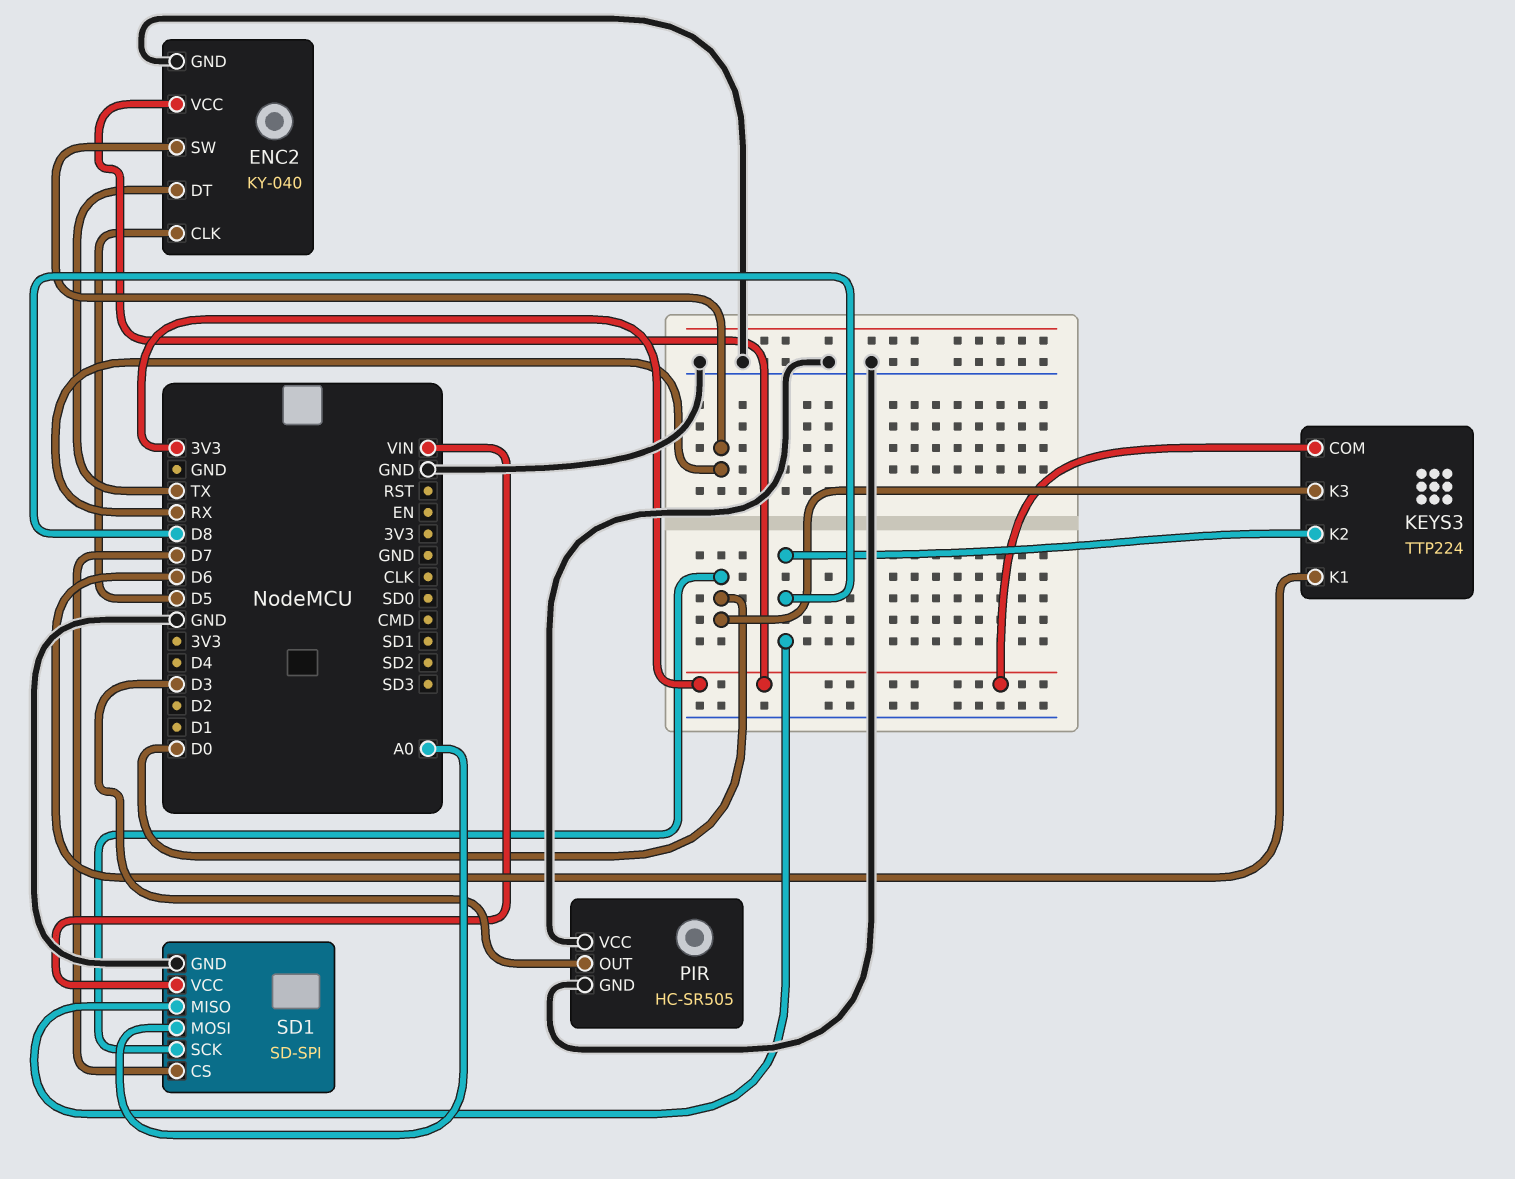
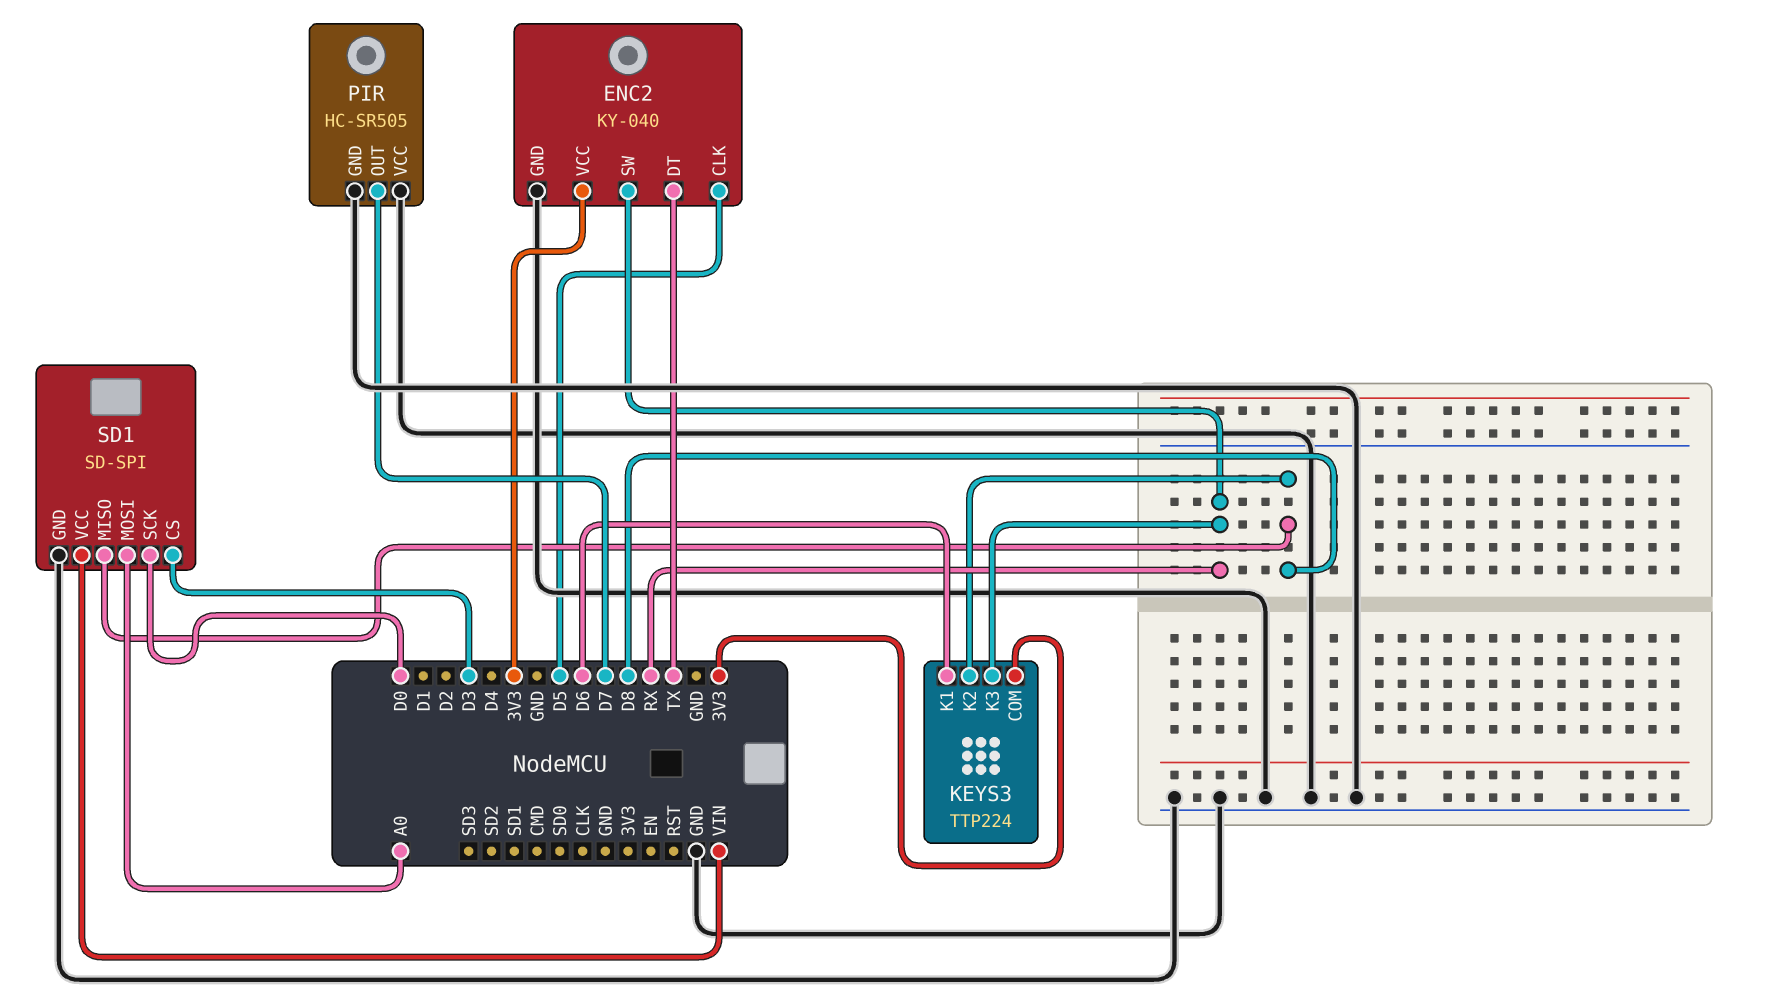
KEYS3 pin K3: D0 -> RX
PIR pin OUT: D3 -> D7
SD1 pin CS: D7 -> D3

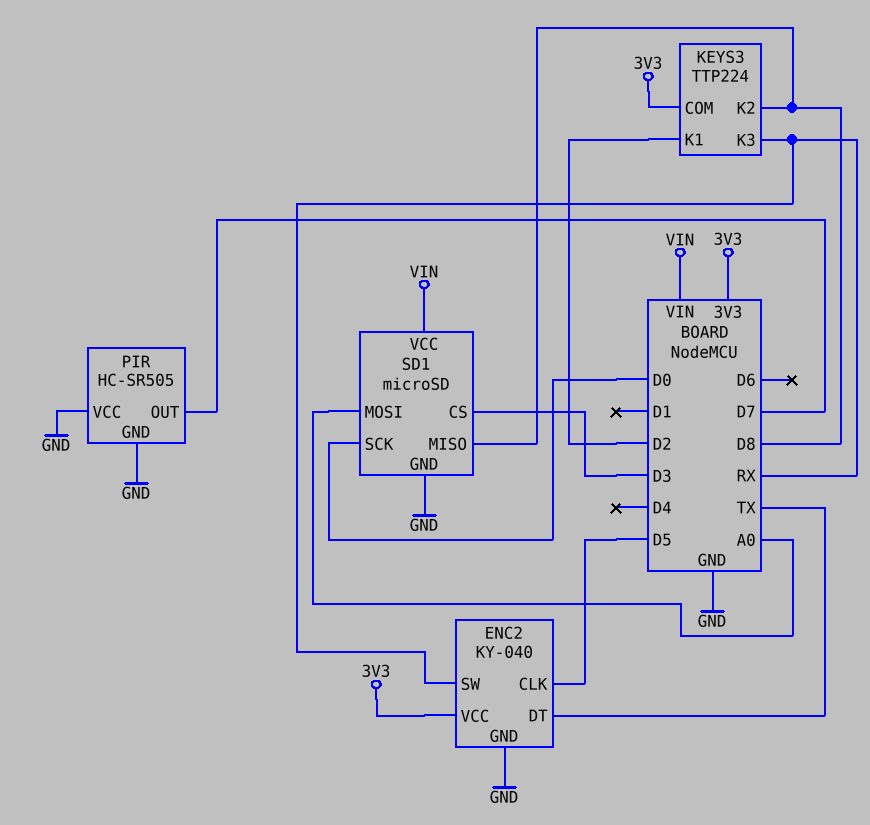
KEYS3 pin K1: D6 -> D2
SD1: SD-SPI -> microSD

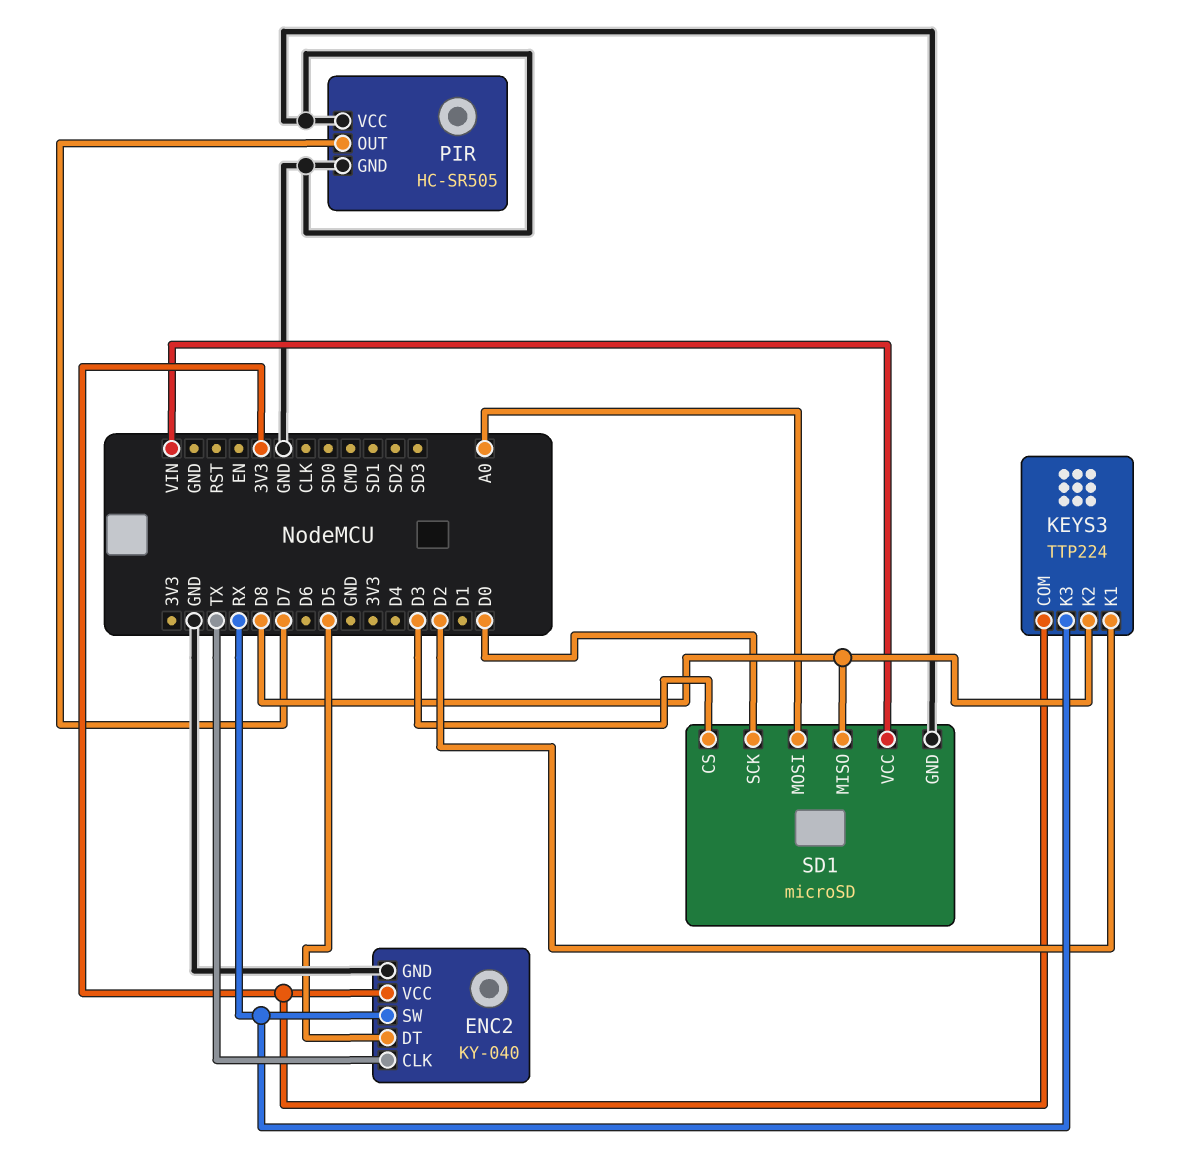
ENC2 pin CLK: D5 -> TX
ENC2 pin DT: TX -> D5

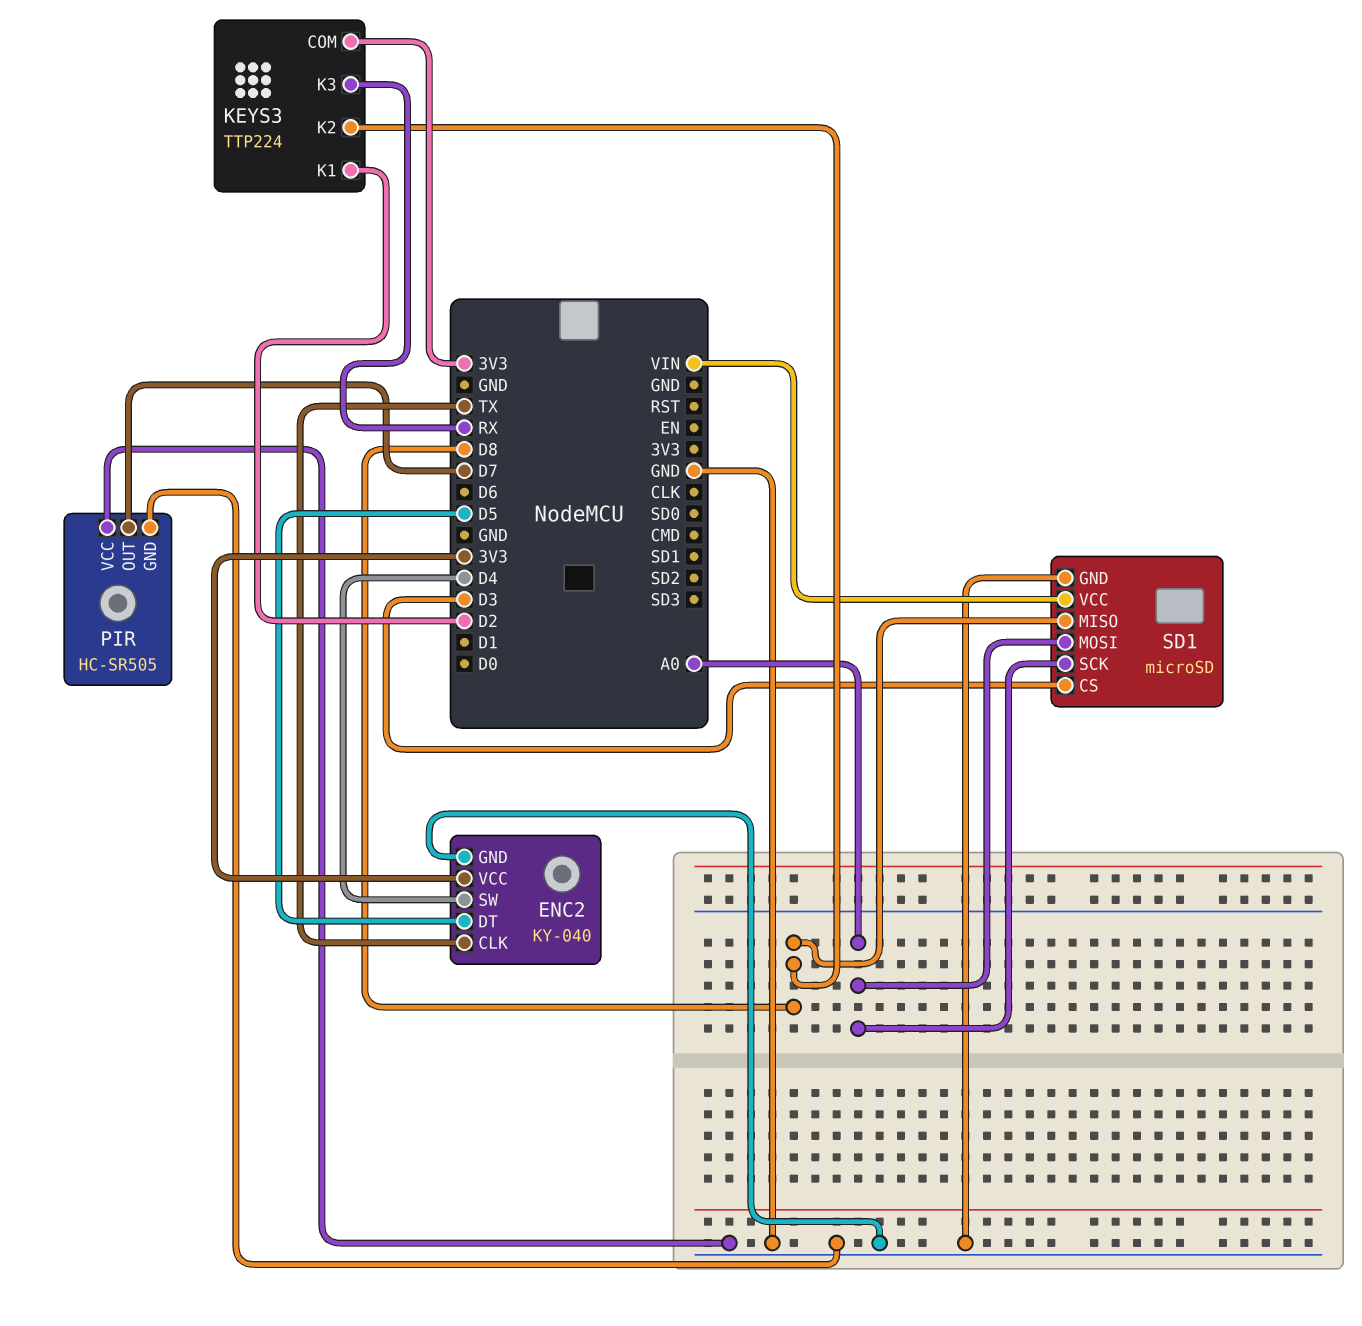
ENC2 pin SW: RX -> D4
SD1 pin SCK: D0 -> A0

